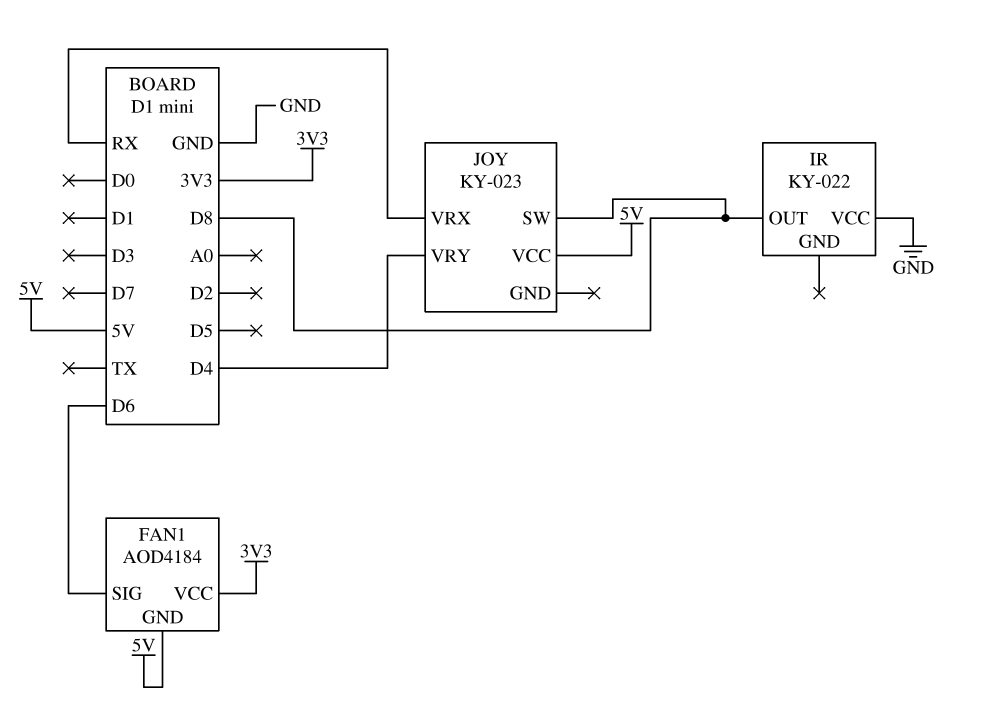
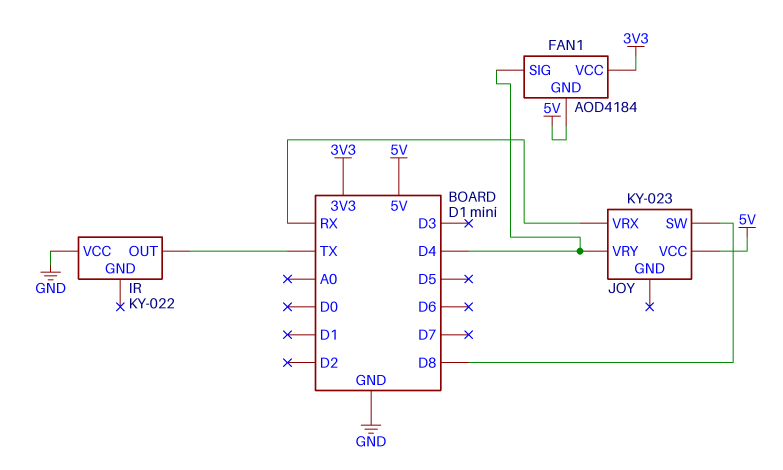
FAN1 pin SIG: D6 -> D4
IR pin OUT: D8 -> TX

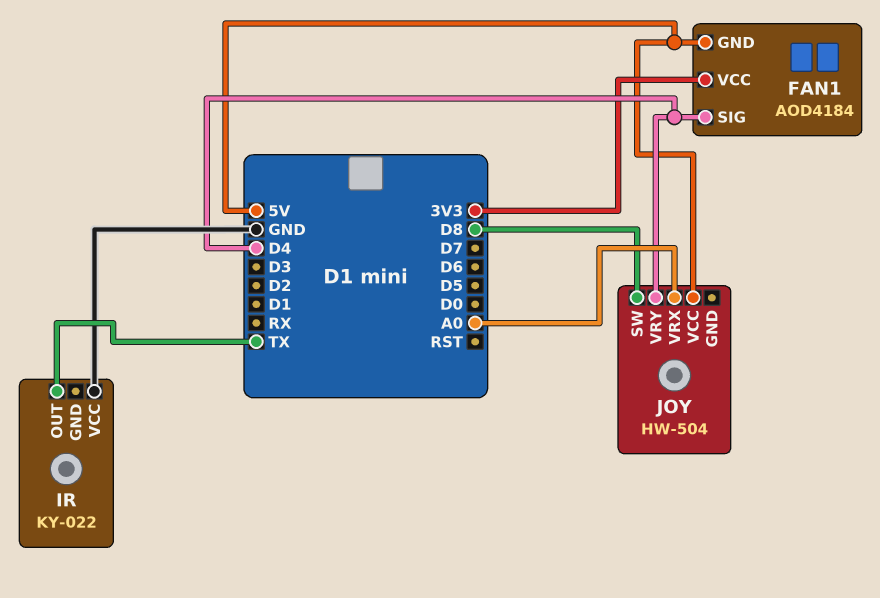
JOY: KY-023 -> HW-504
JOY pin VRX: RX -> A0

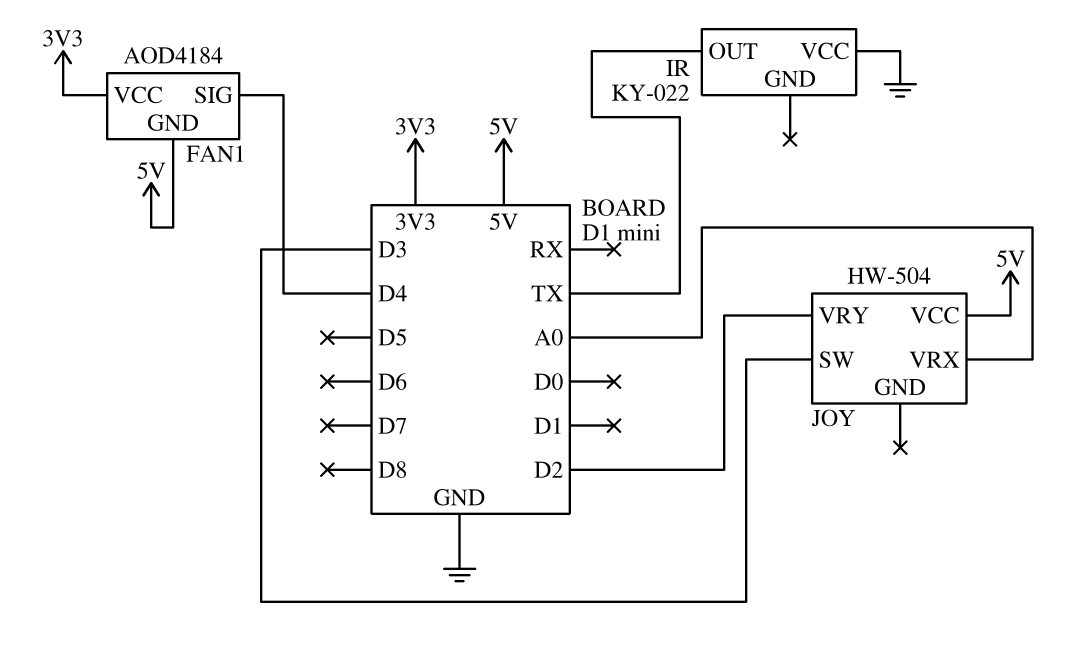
JOY pin SW: D8 -> D3
JOY pin VRY: D4 -> D2

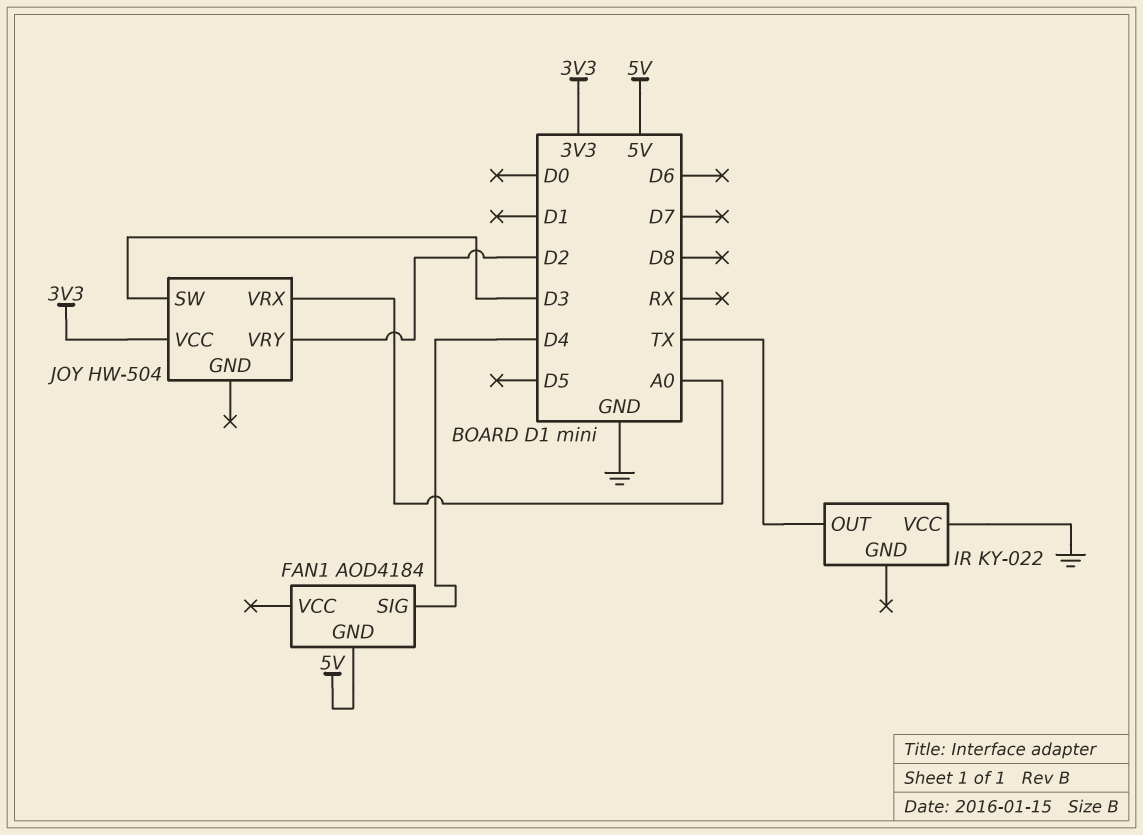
FAN1 pin VCC: 3V3 -> none
JOY pin VCC: 5V -> 3V3

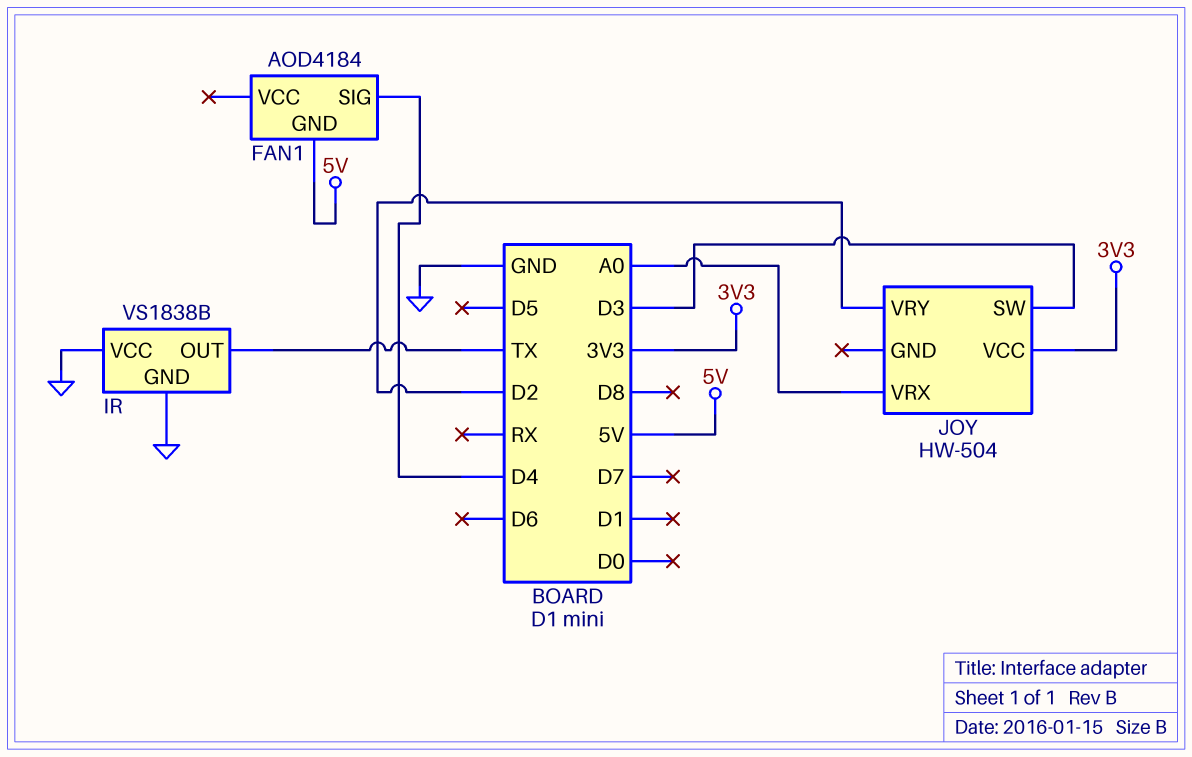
IR: KY-022 -> VS1838B
IR pin GND: none -> GND

